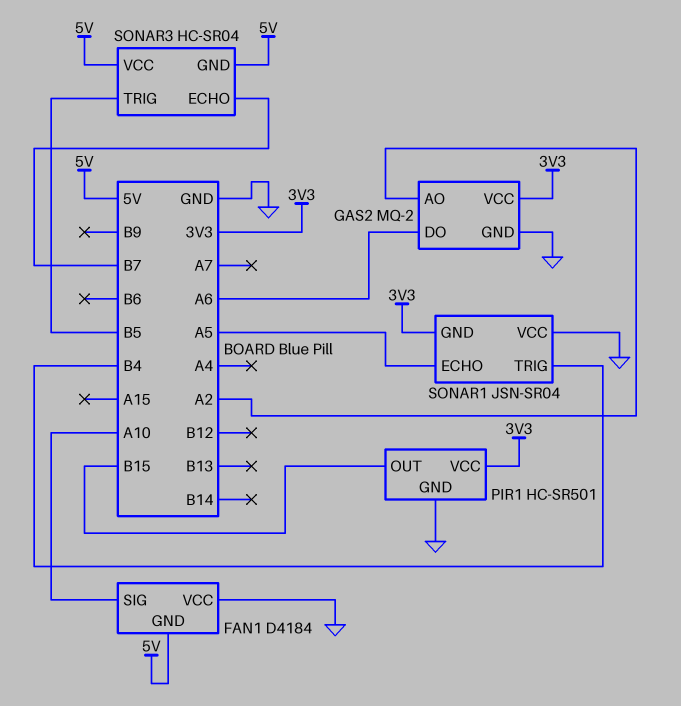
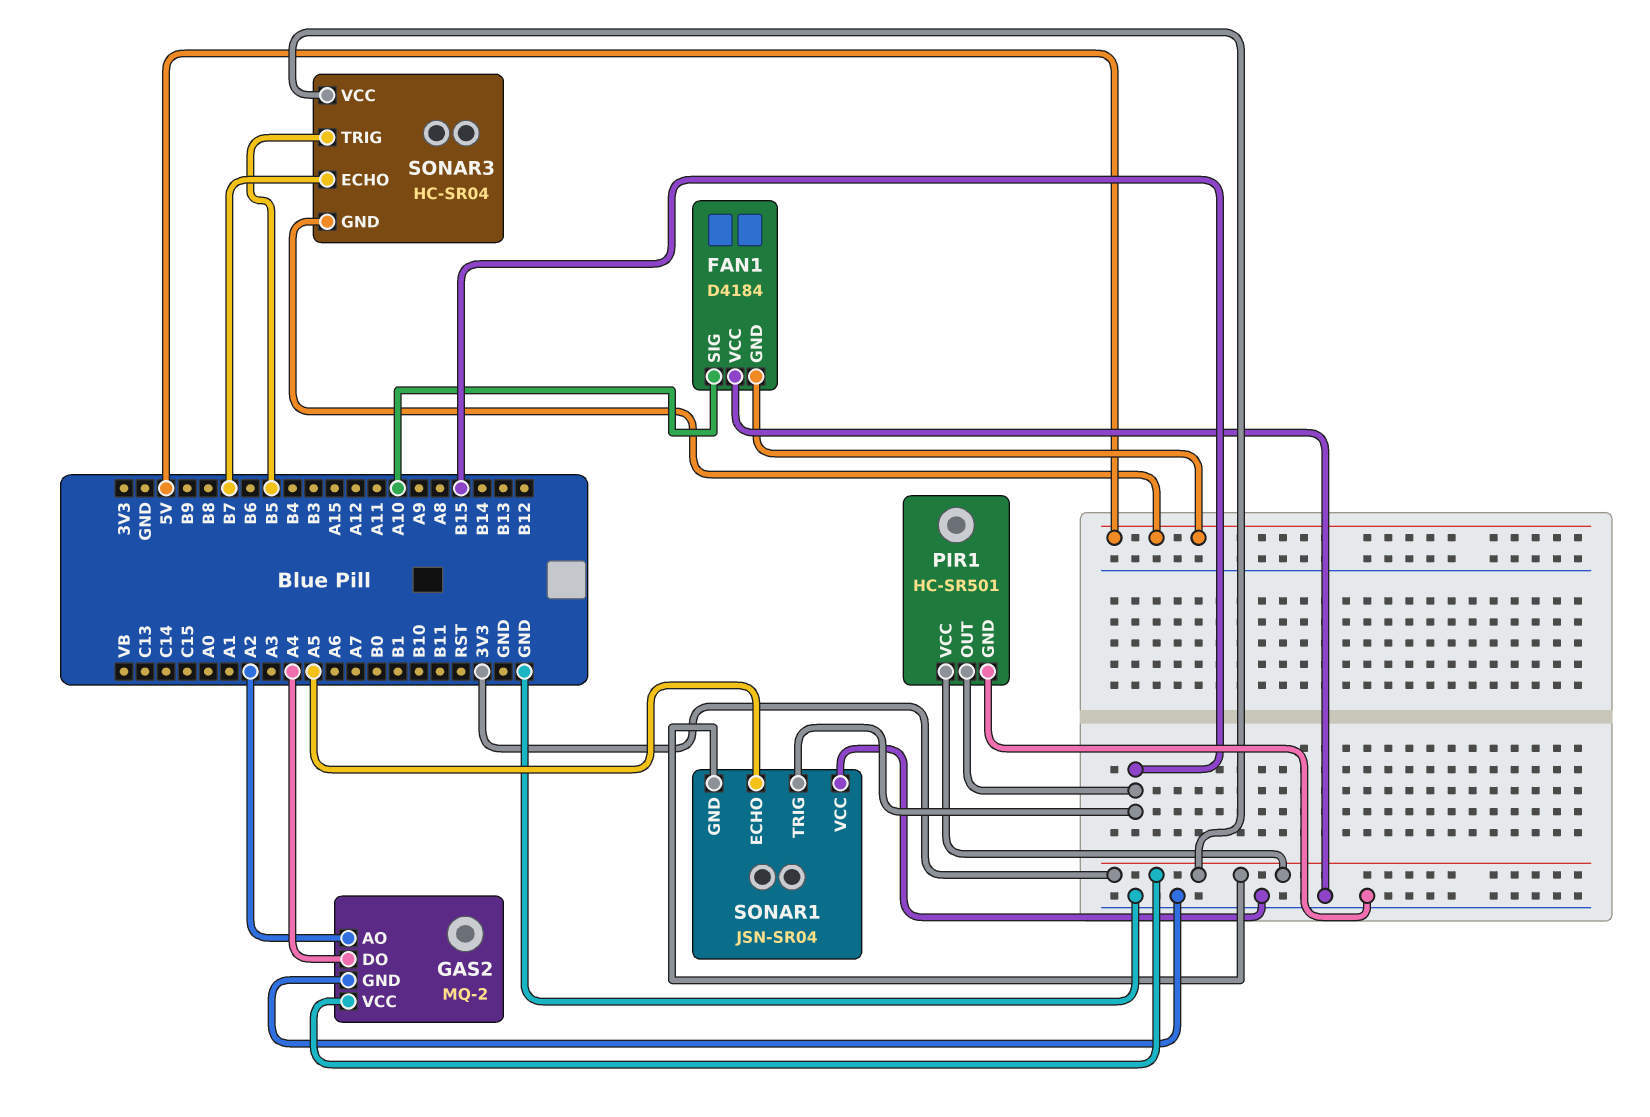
GAS2 pin DO: A6 -> A4
SONAR1 pin TRIG: B4 -> B15
SONAR3 pin VCC: 5V -> 3V3

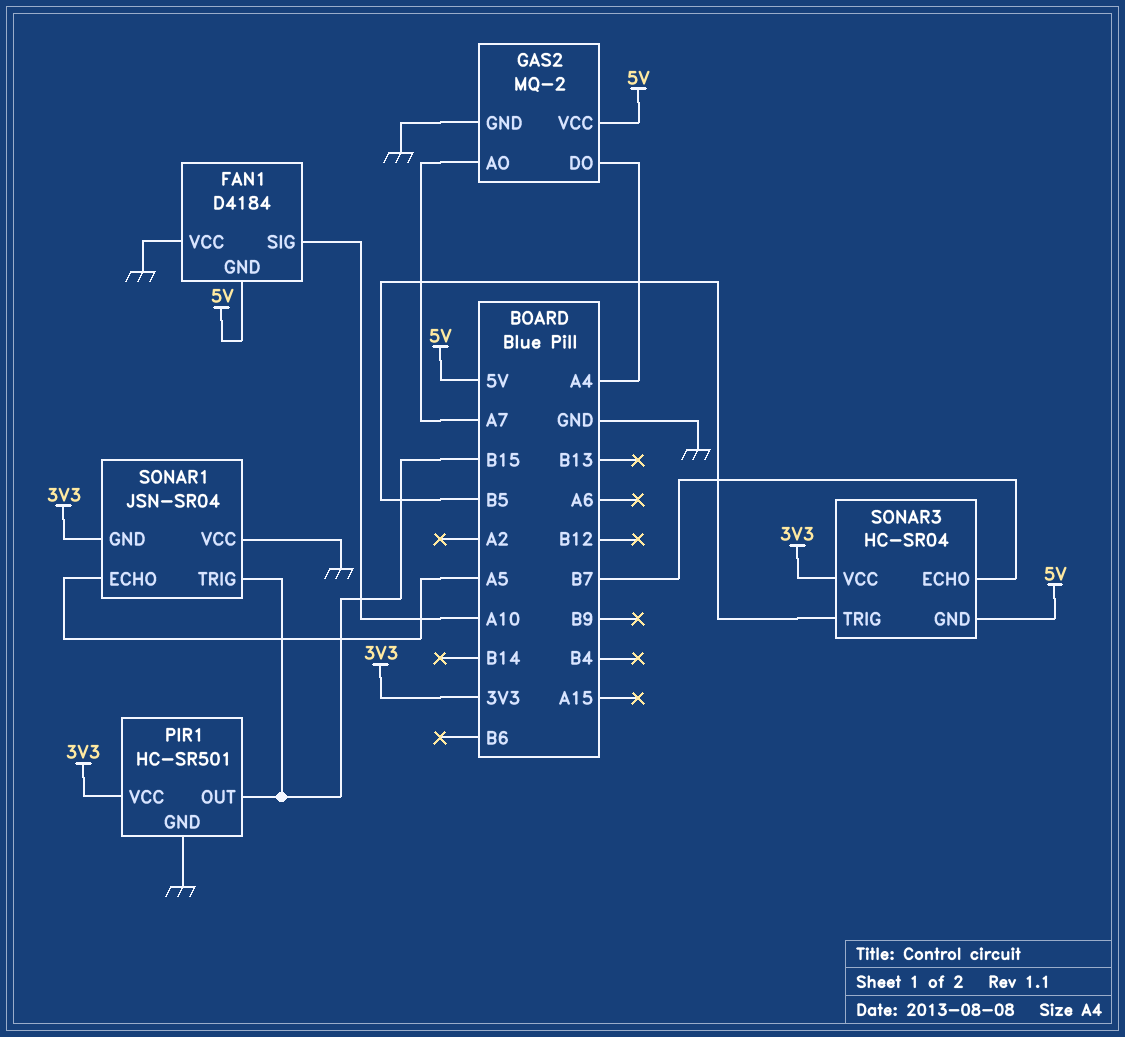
GAS2 pin AO: A2 -> A7
GAS2 pin VCC: 3V3 -> 5V

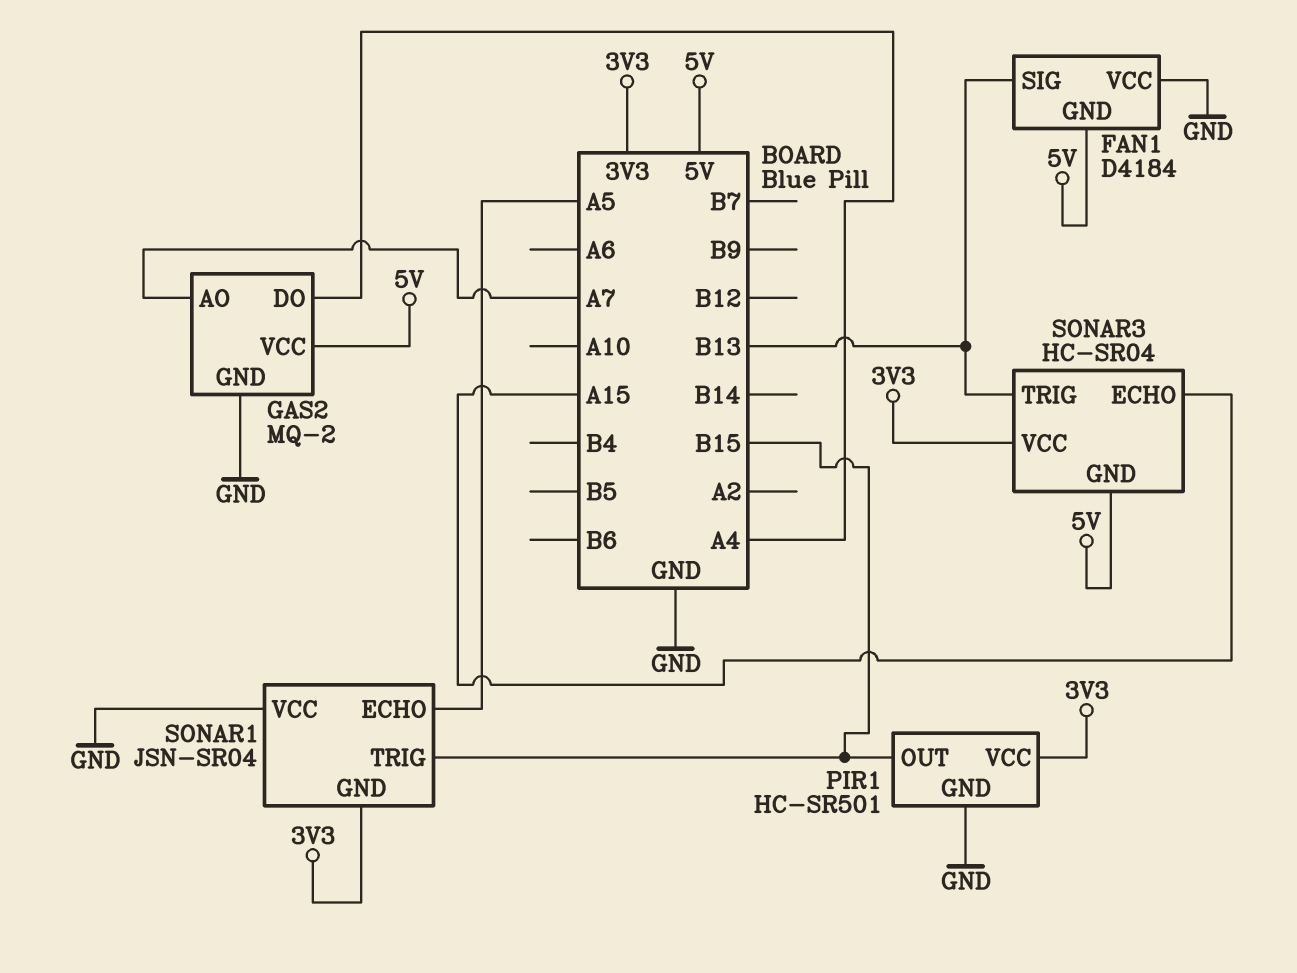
FAN1 pin SIG: A10 -> B13
SONAR3 pin ECHO: B7 -> A15
SONAR3 pin TRIG: B5 -> B13

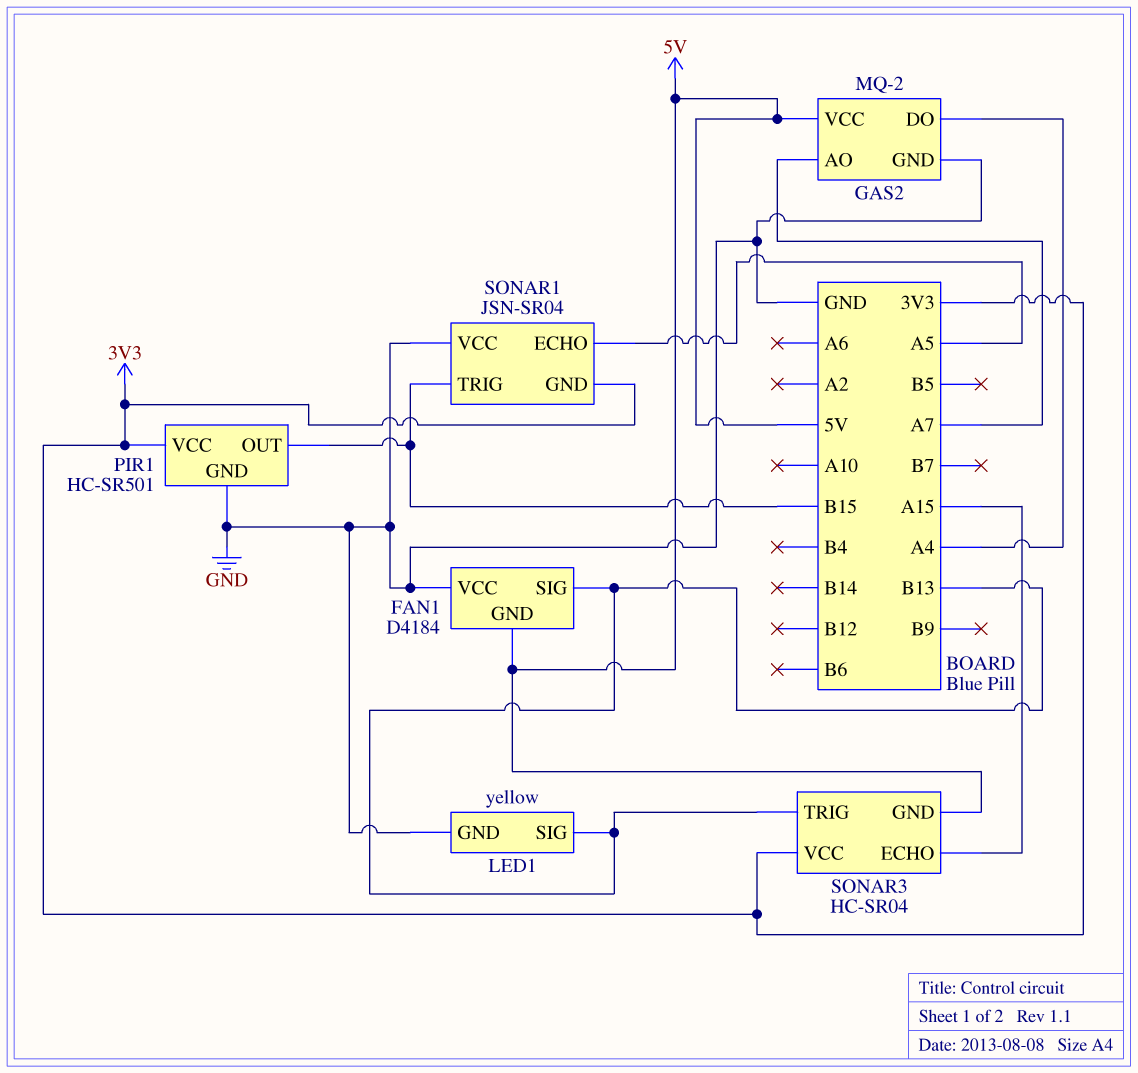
LED1: none -> yellow
LED1 pin GND: none -> GND
LED1 pin SIG: none -> B13

